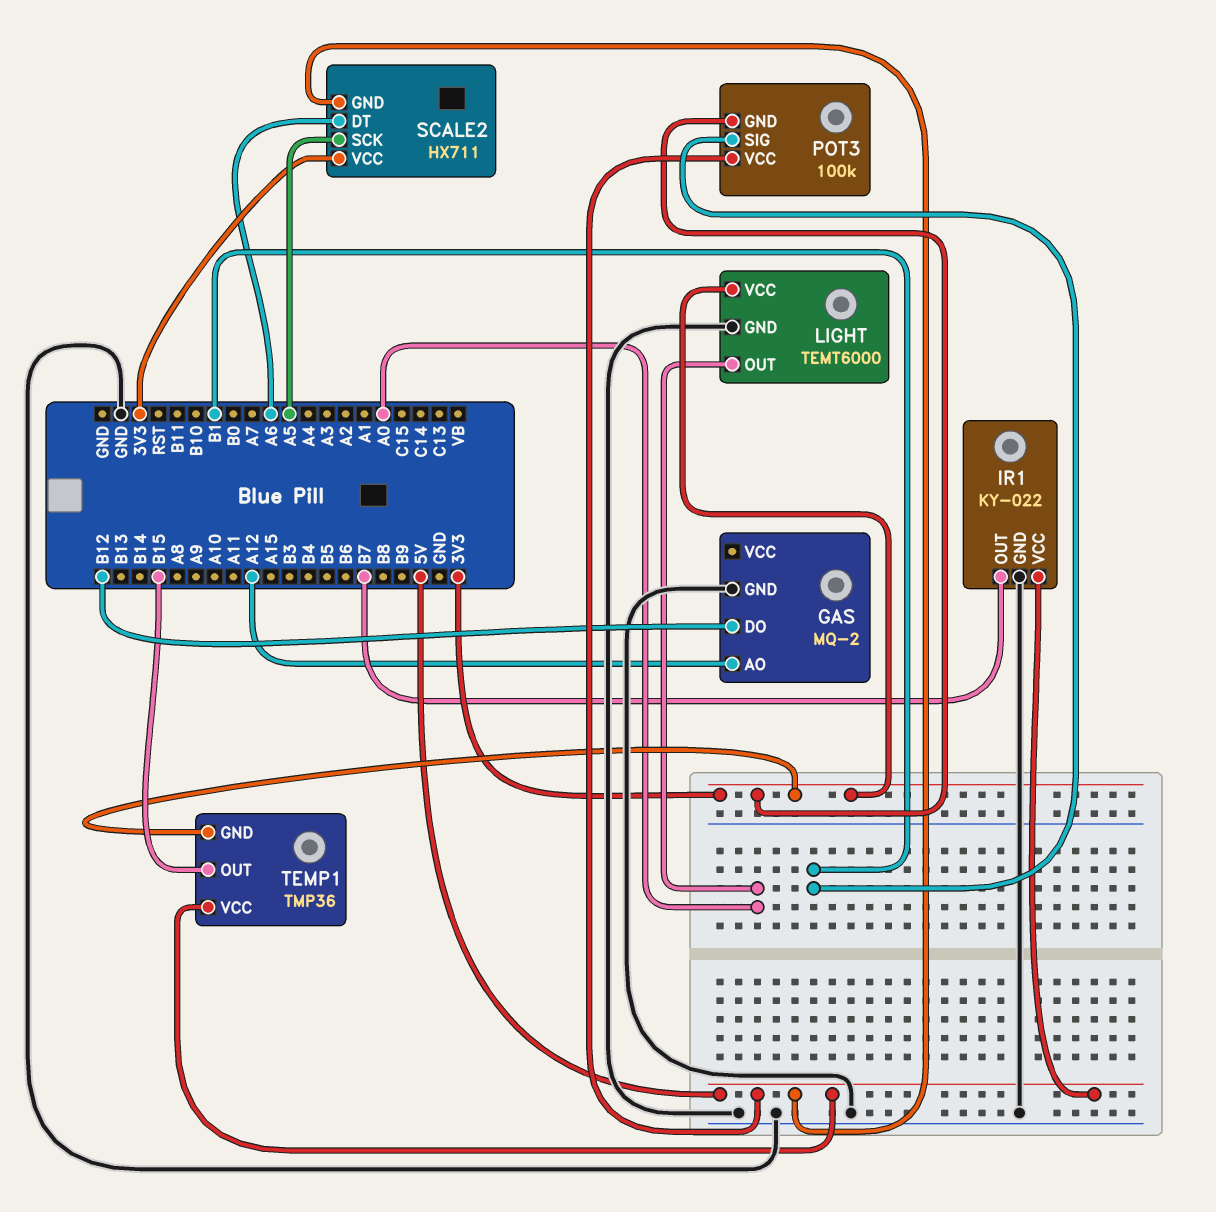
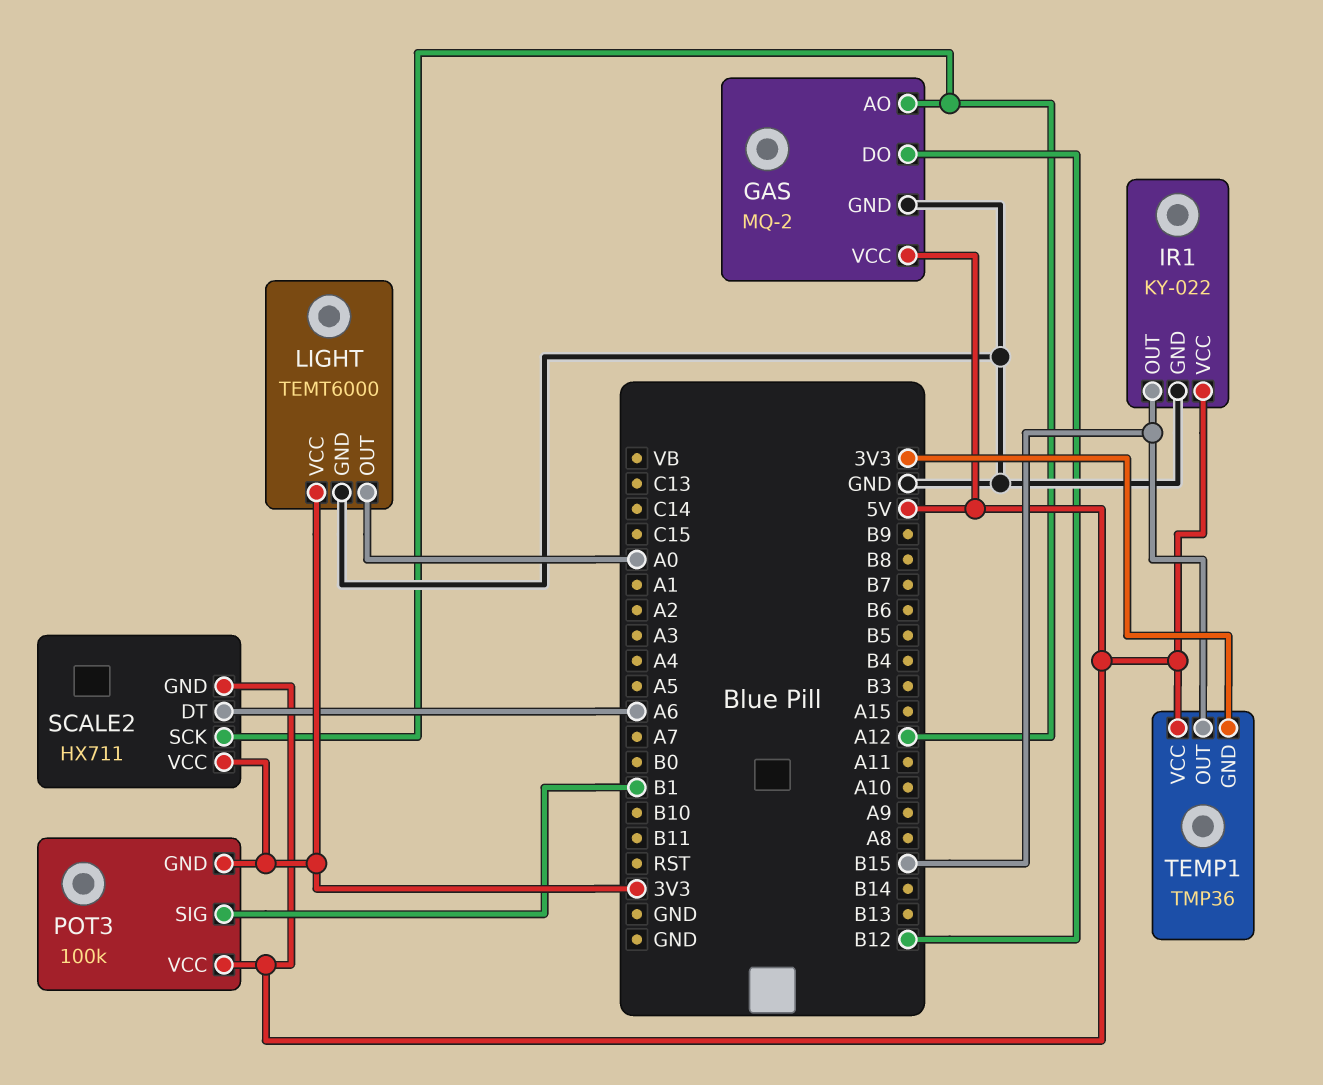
GAS pin VCC: none -> 5V
IR1 pin OUT: B7 -> B15
SCALE2 pin SCK: A5 -> A12

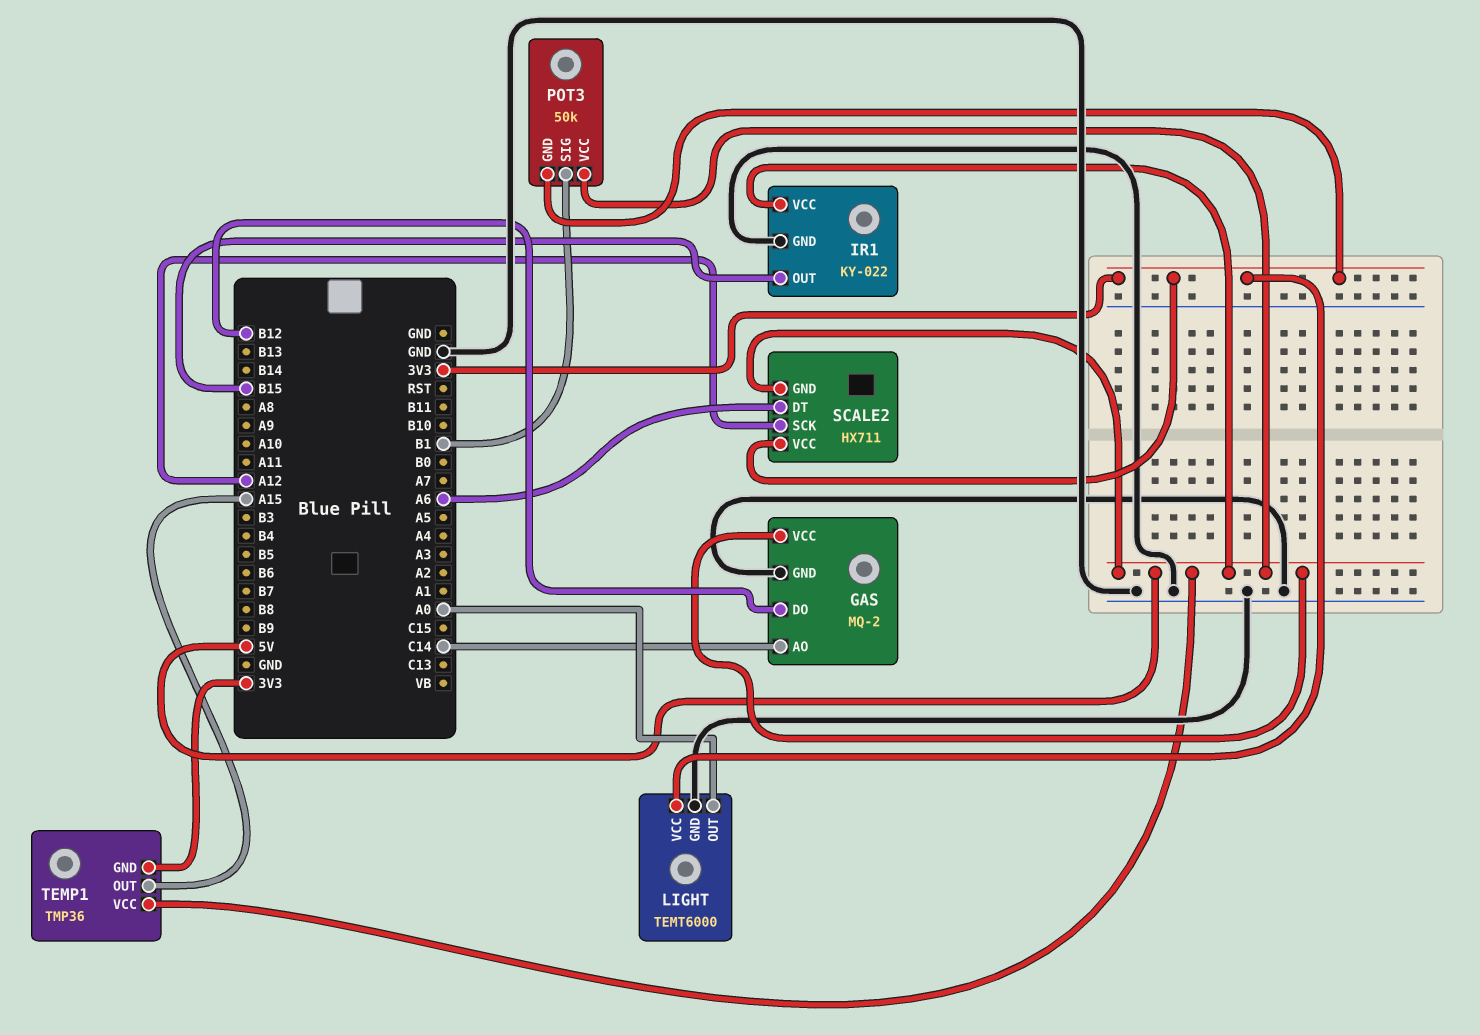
GAS pin AO: A12 -> C14
POT3: 100k -> 50k
TEMP1 pin OUT: B15 -> A15

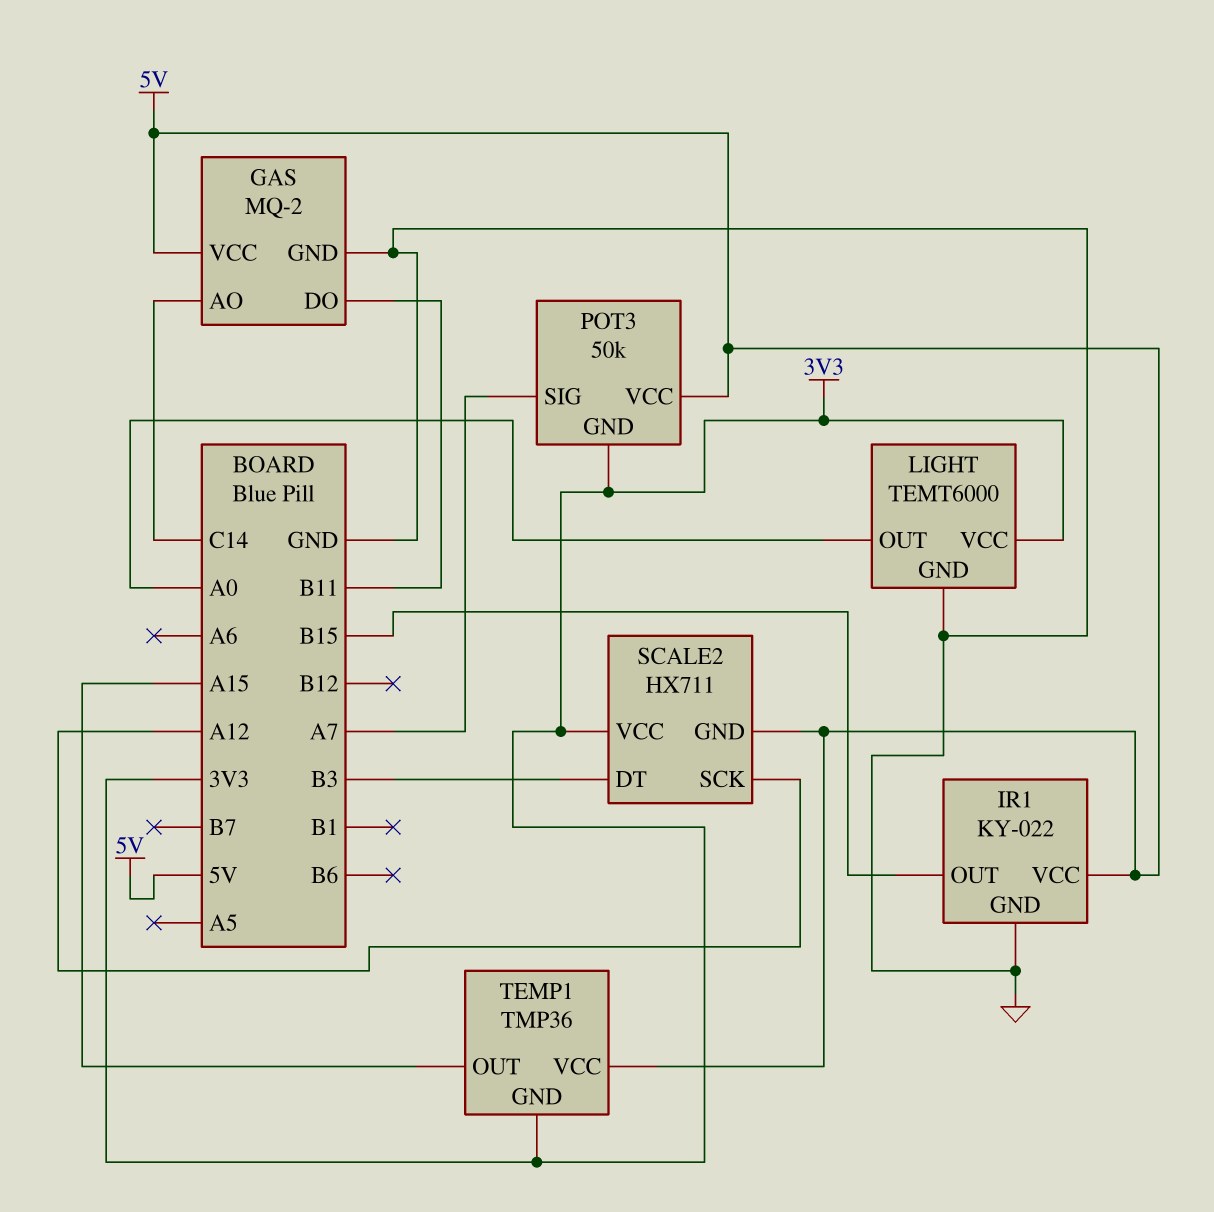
GAS pin DO: B12 -> B11
POT3 pin SIG: B1 -> A7
SCALE2 pin DT: A6 -> B3

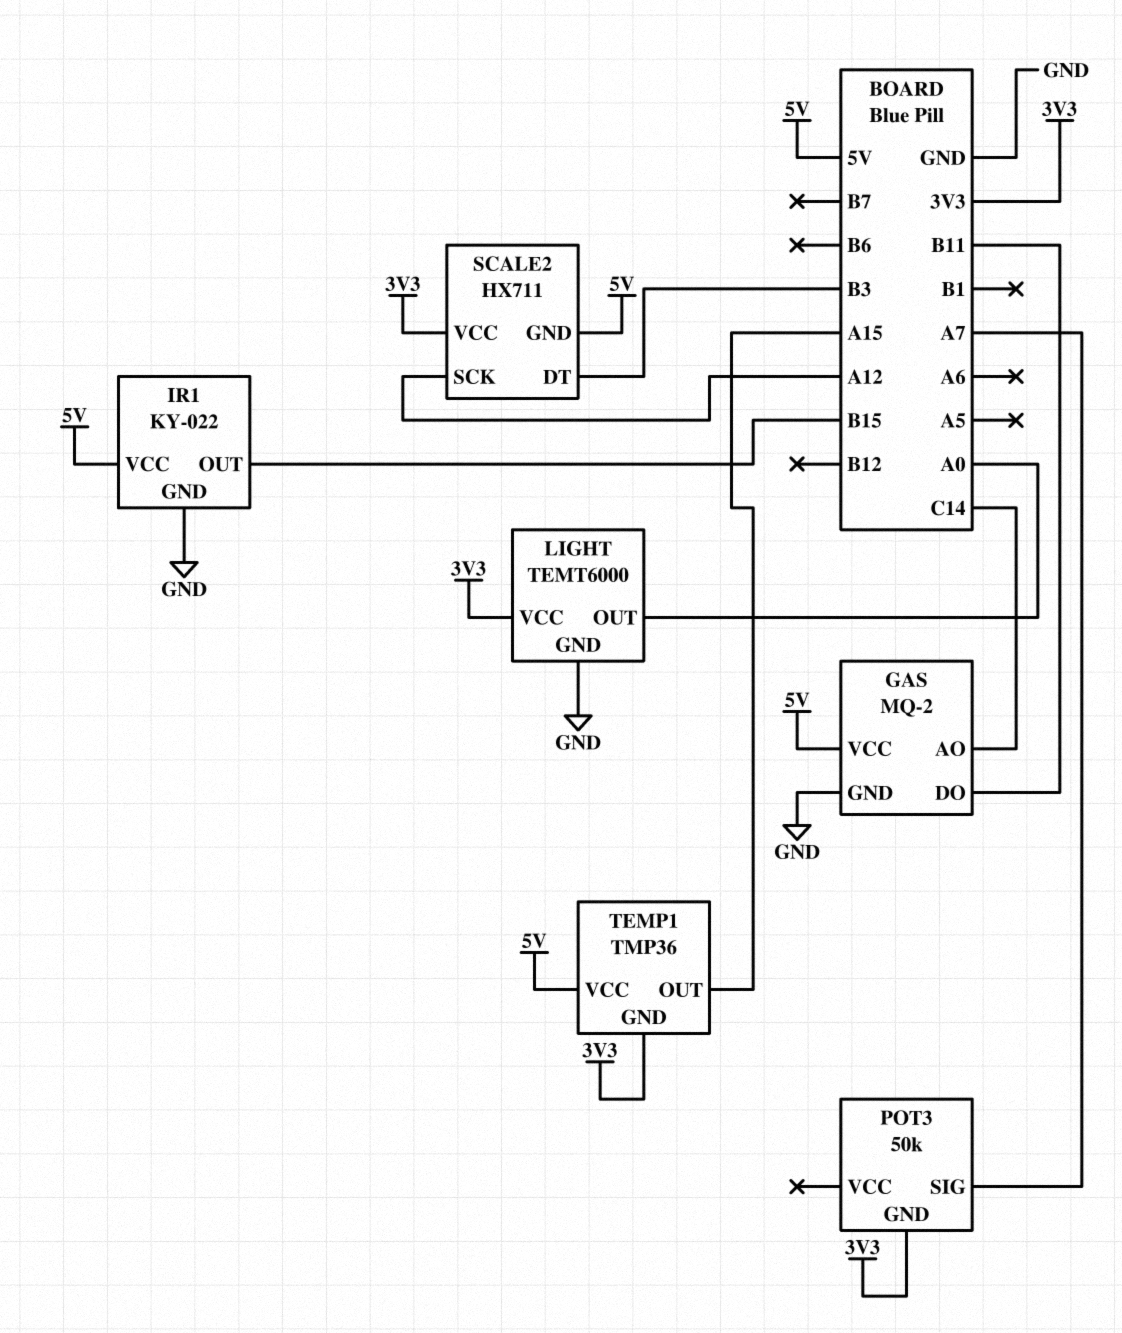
POT3 pin VCC: 5V -> none

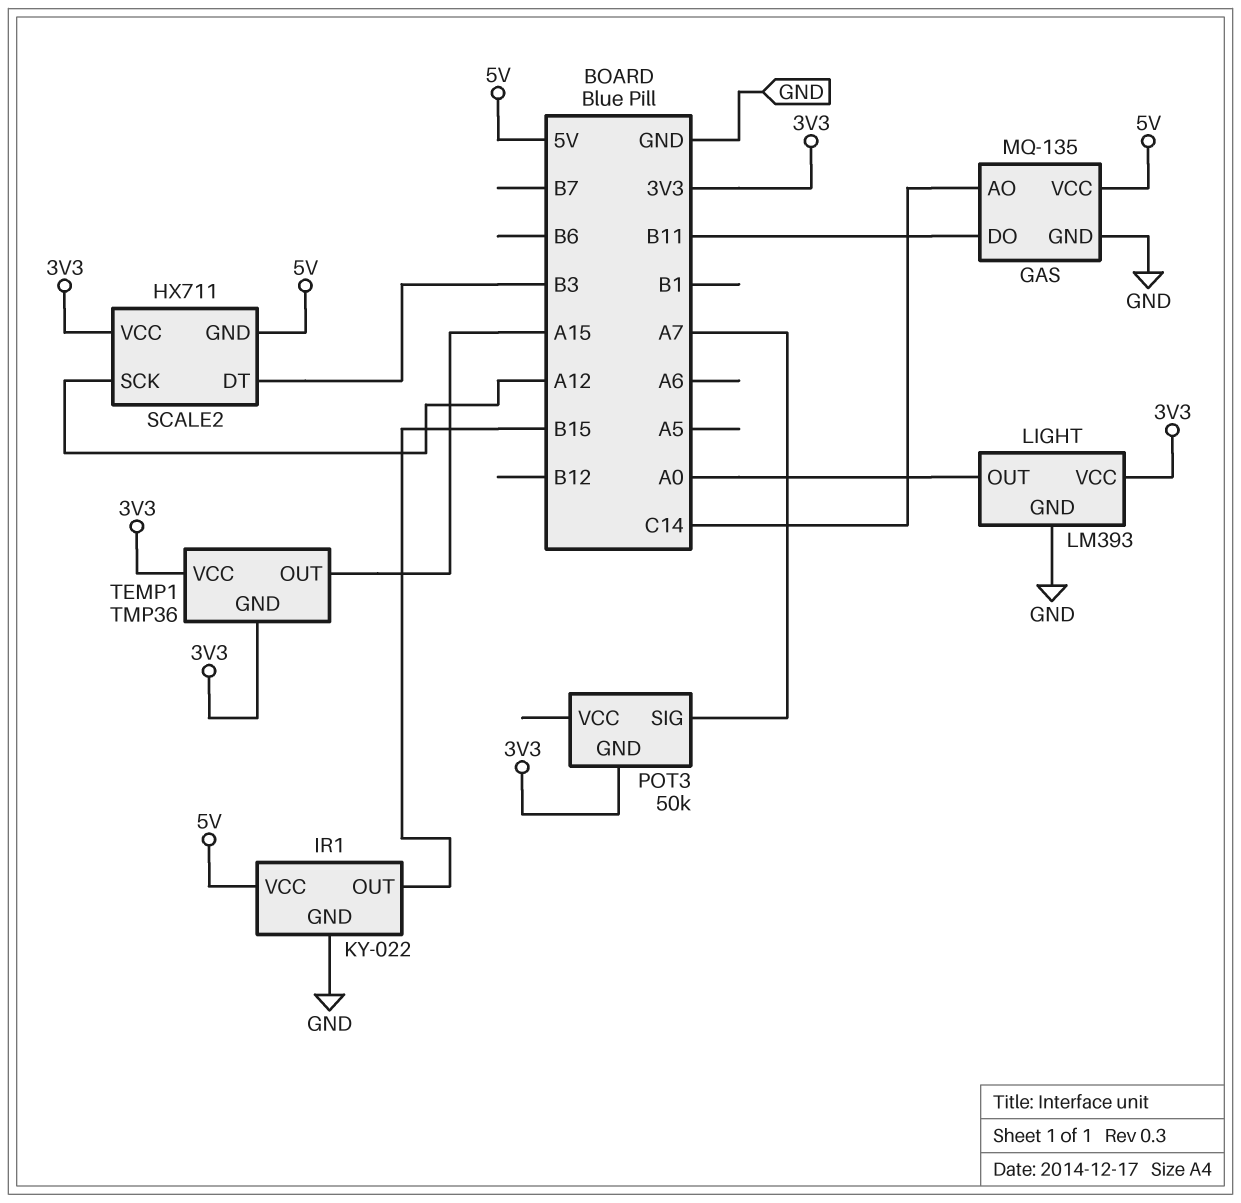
GAS: MQ-2 -> MQ-135
LIGHT: TEMT6000 -> LM393
TEMP1 pin VCC: 5V -> 3V3

